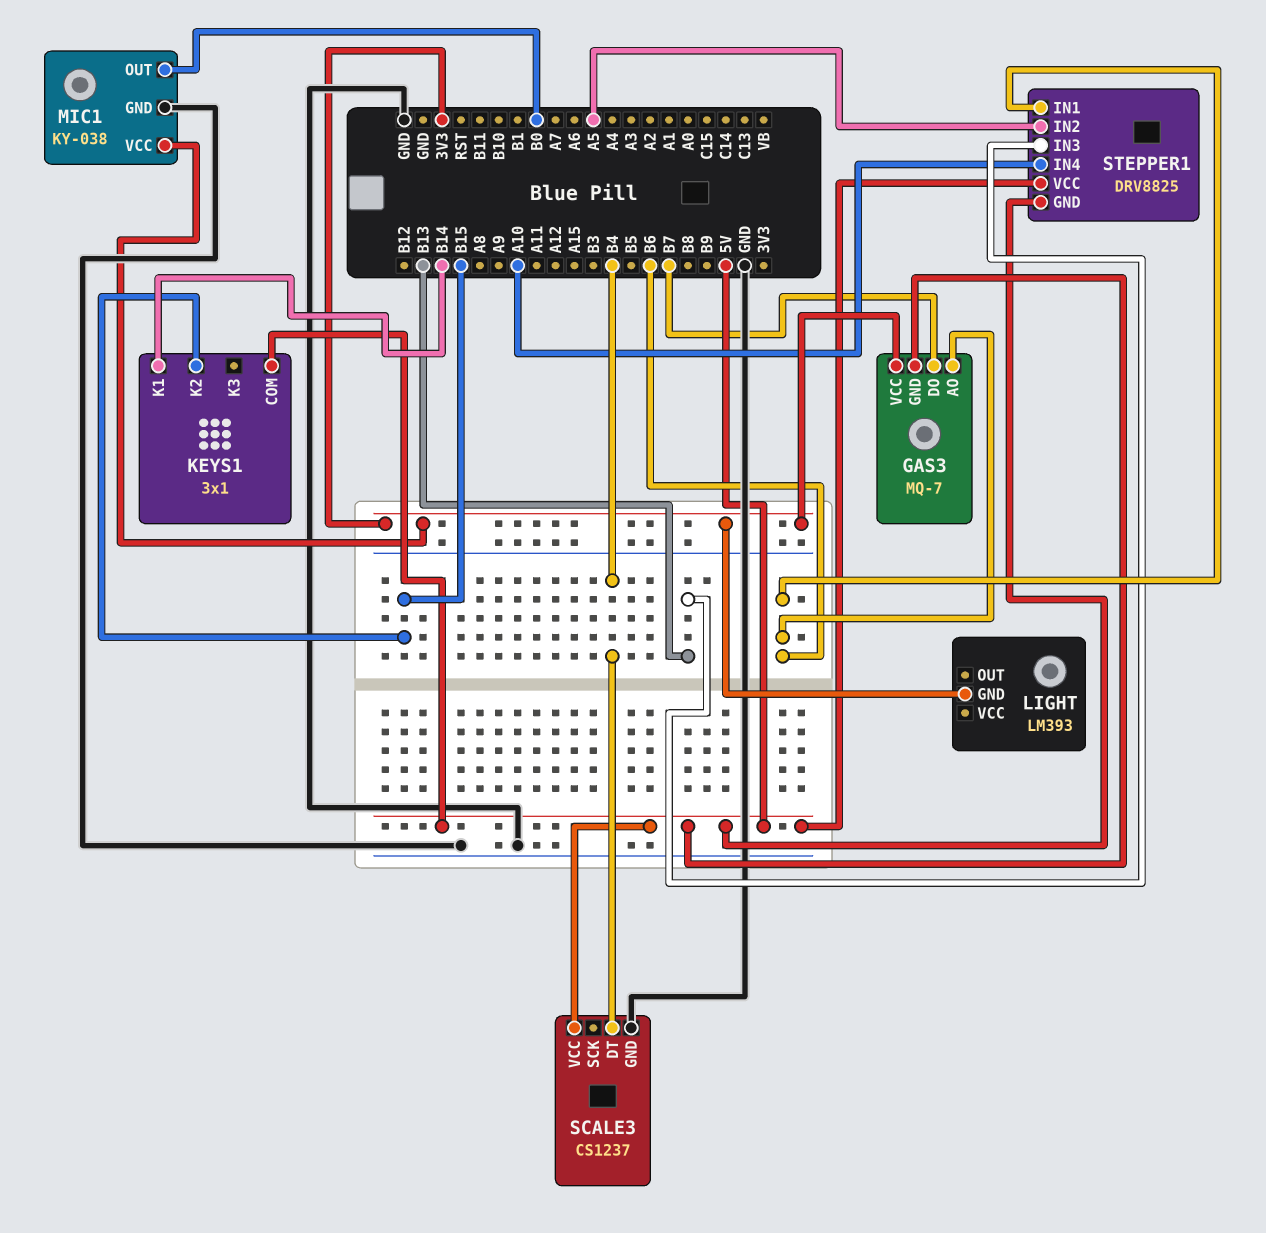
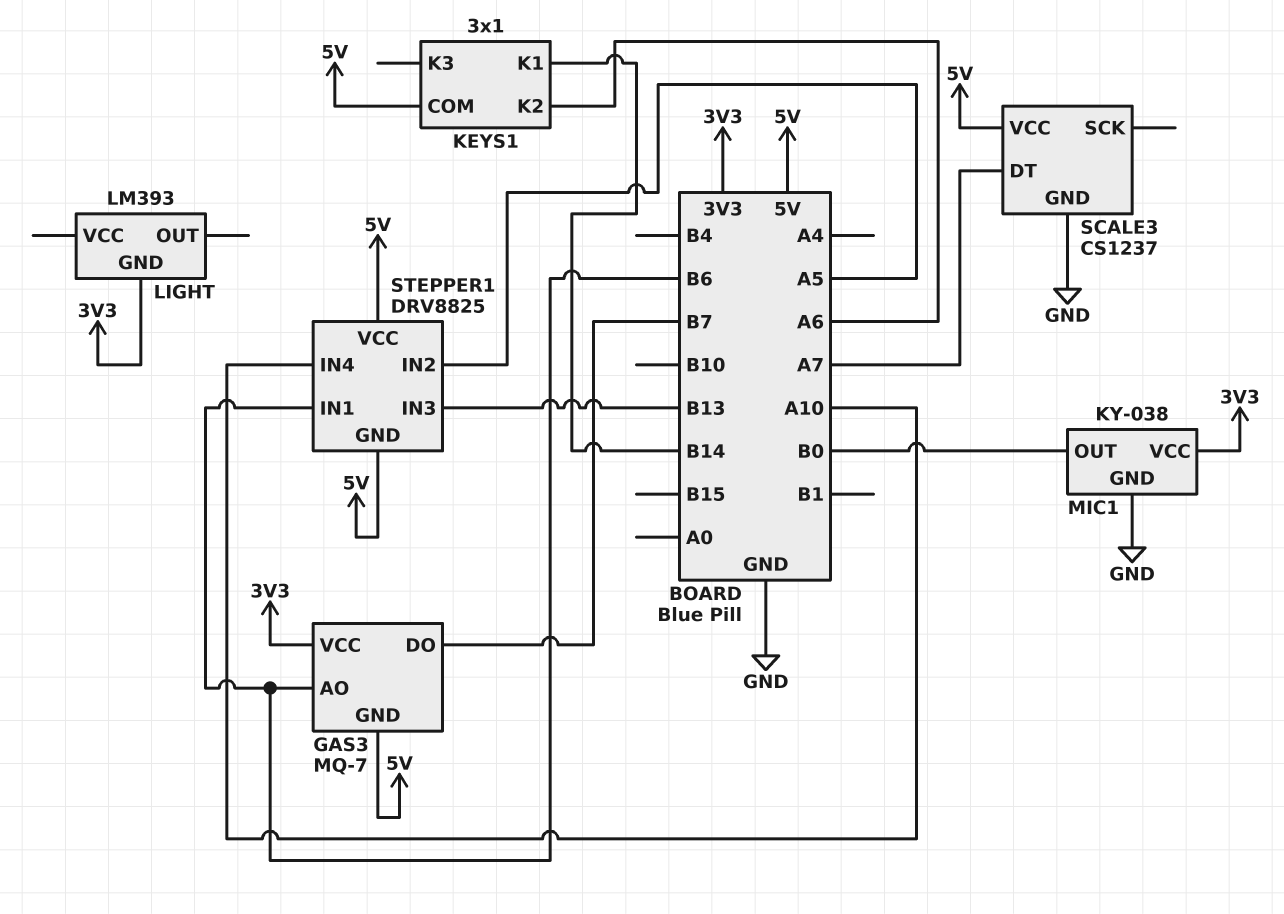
KEYS1 pin K2: B15 -> A6
SCALE3 pin DT: B4 -> A7

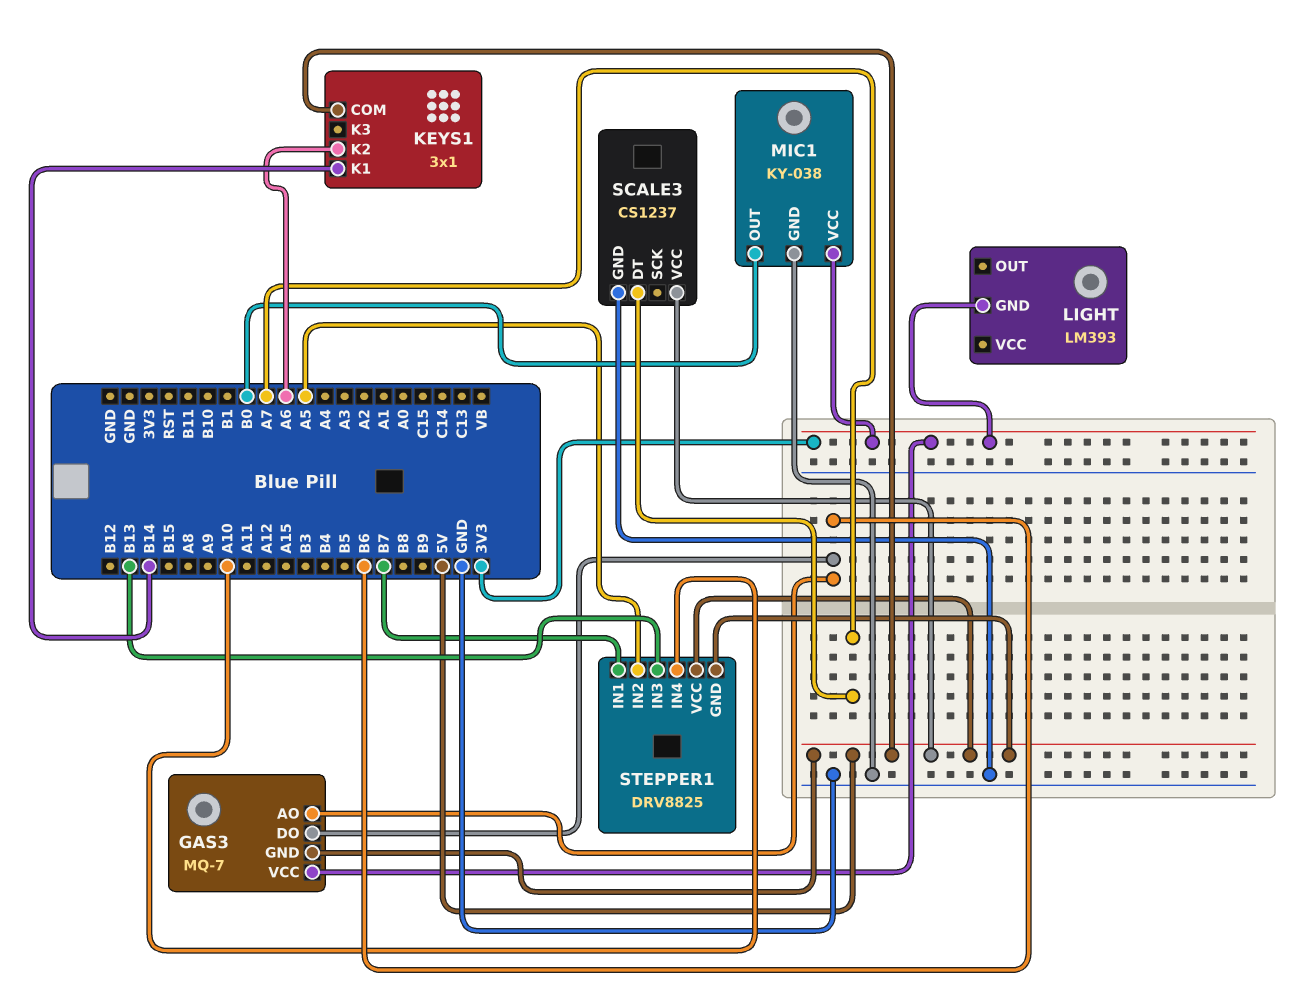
GAS3 pin DO: B7 -> B6
STEPPER1 pin IN1: B6 -> B7

